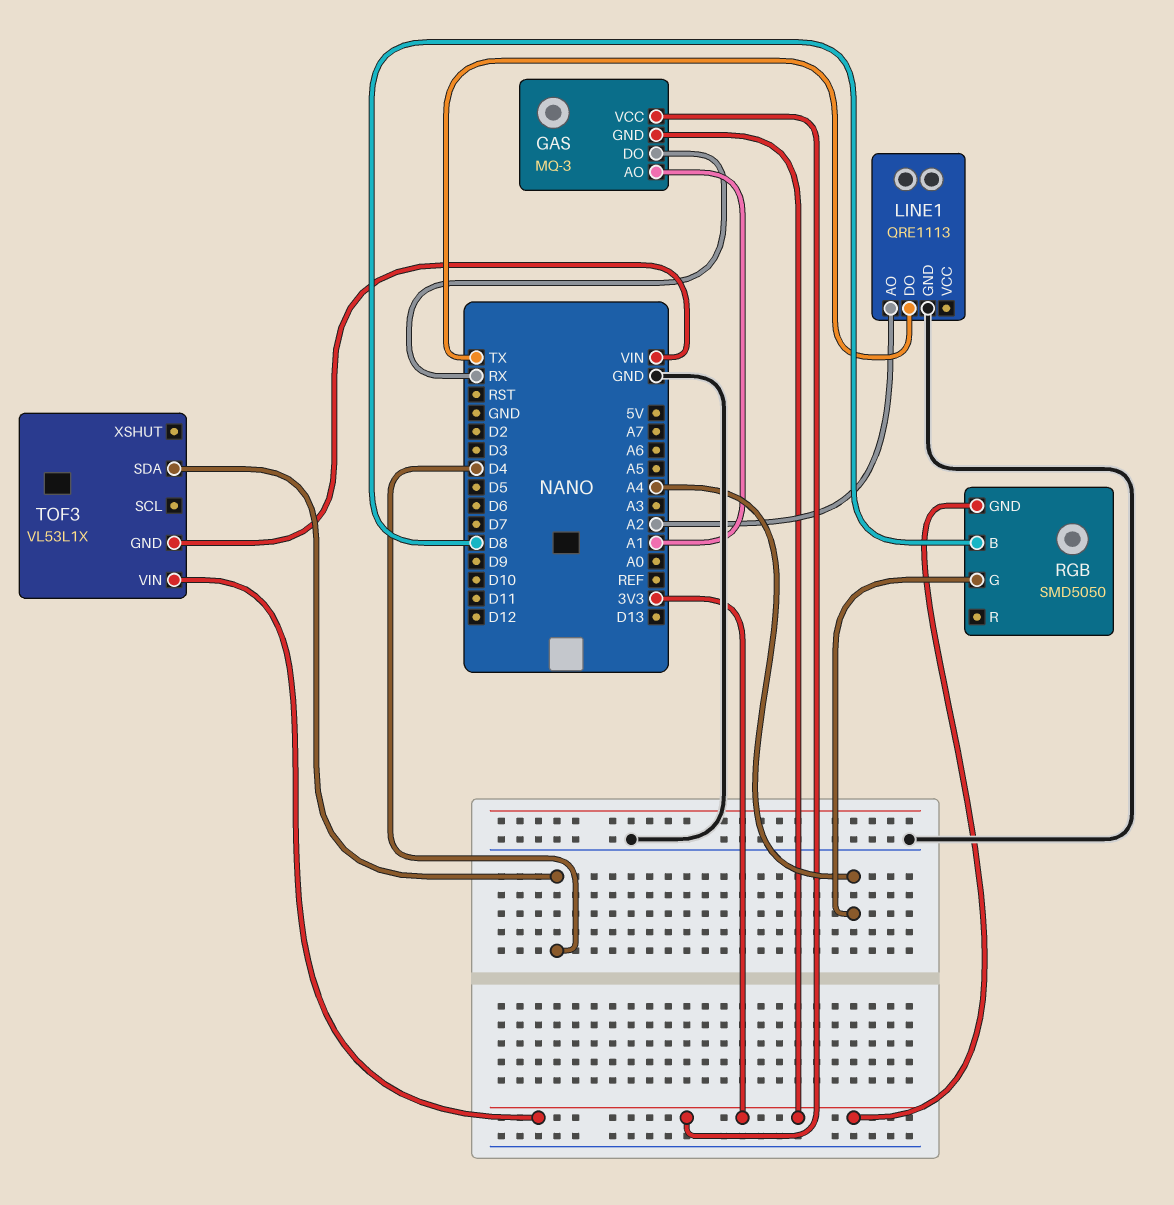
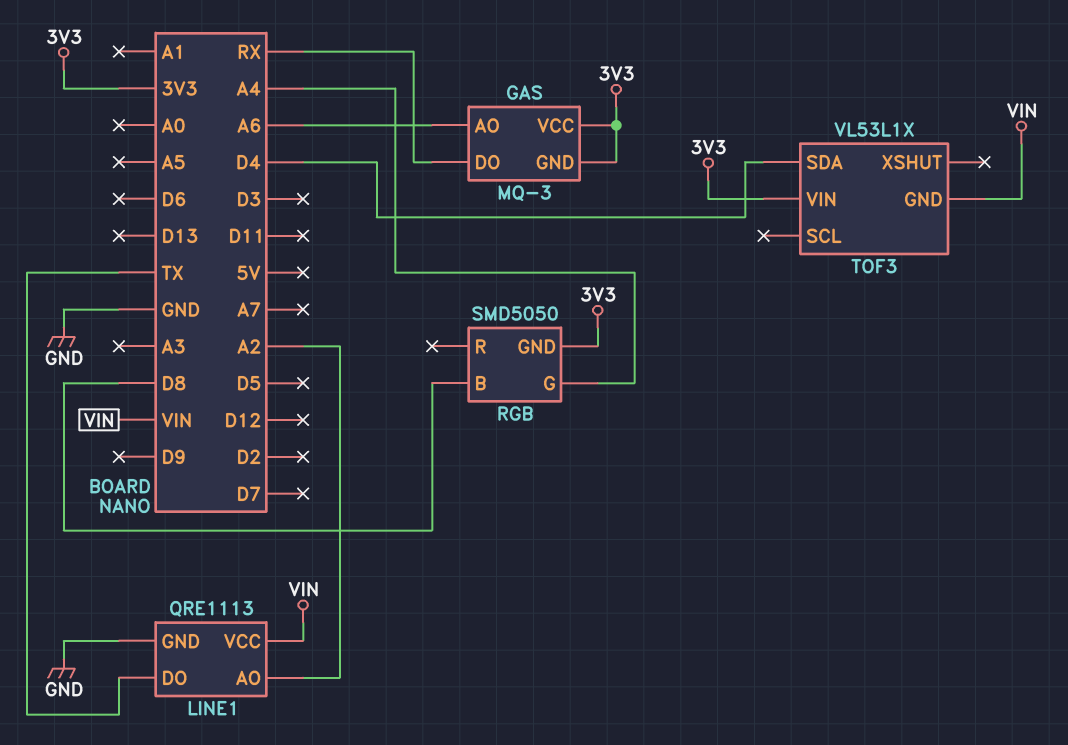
GAS pin AO: A1 -> A6
LINE1 pin VCC: none -> VIN

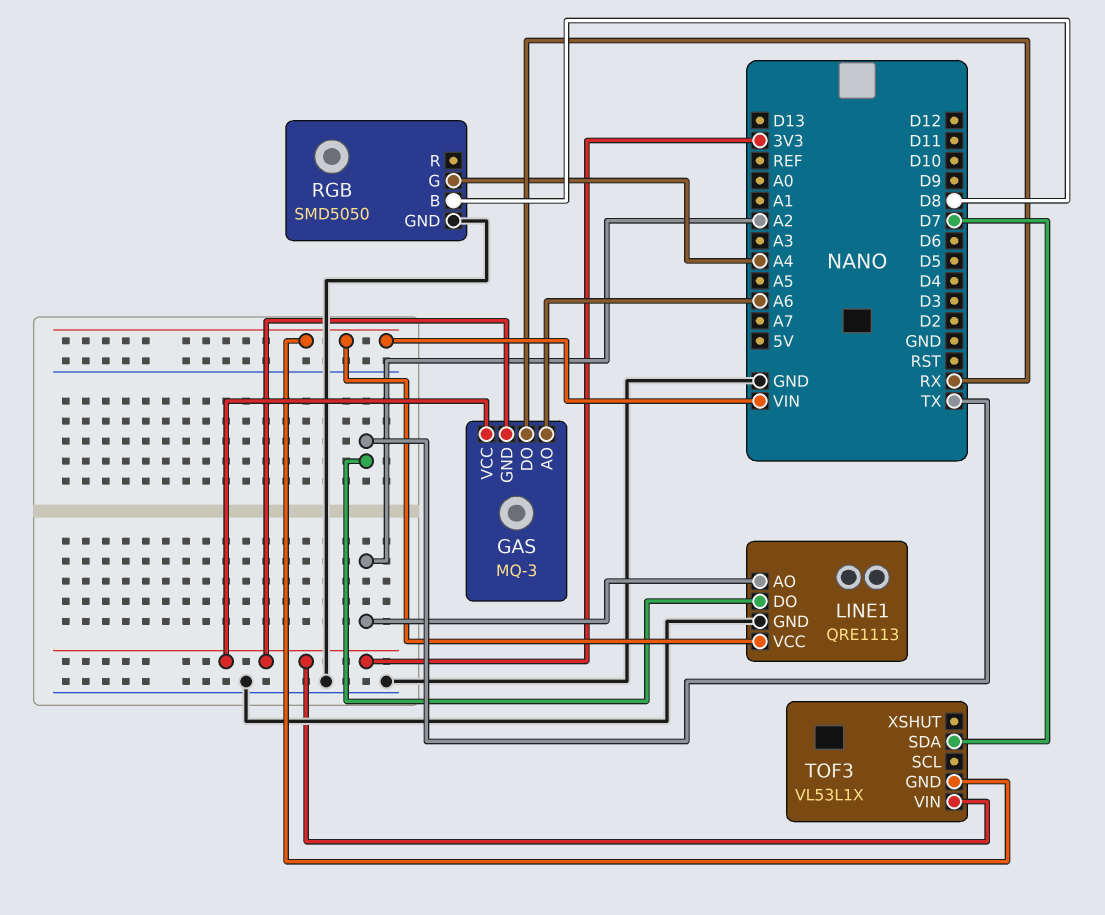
RGB pin GND: 3V3 -> GND
TOF3 pin SDA: D4 -> D7

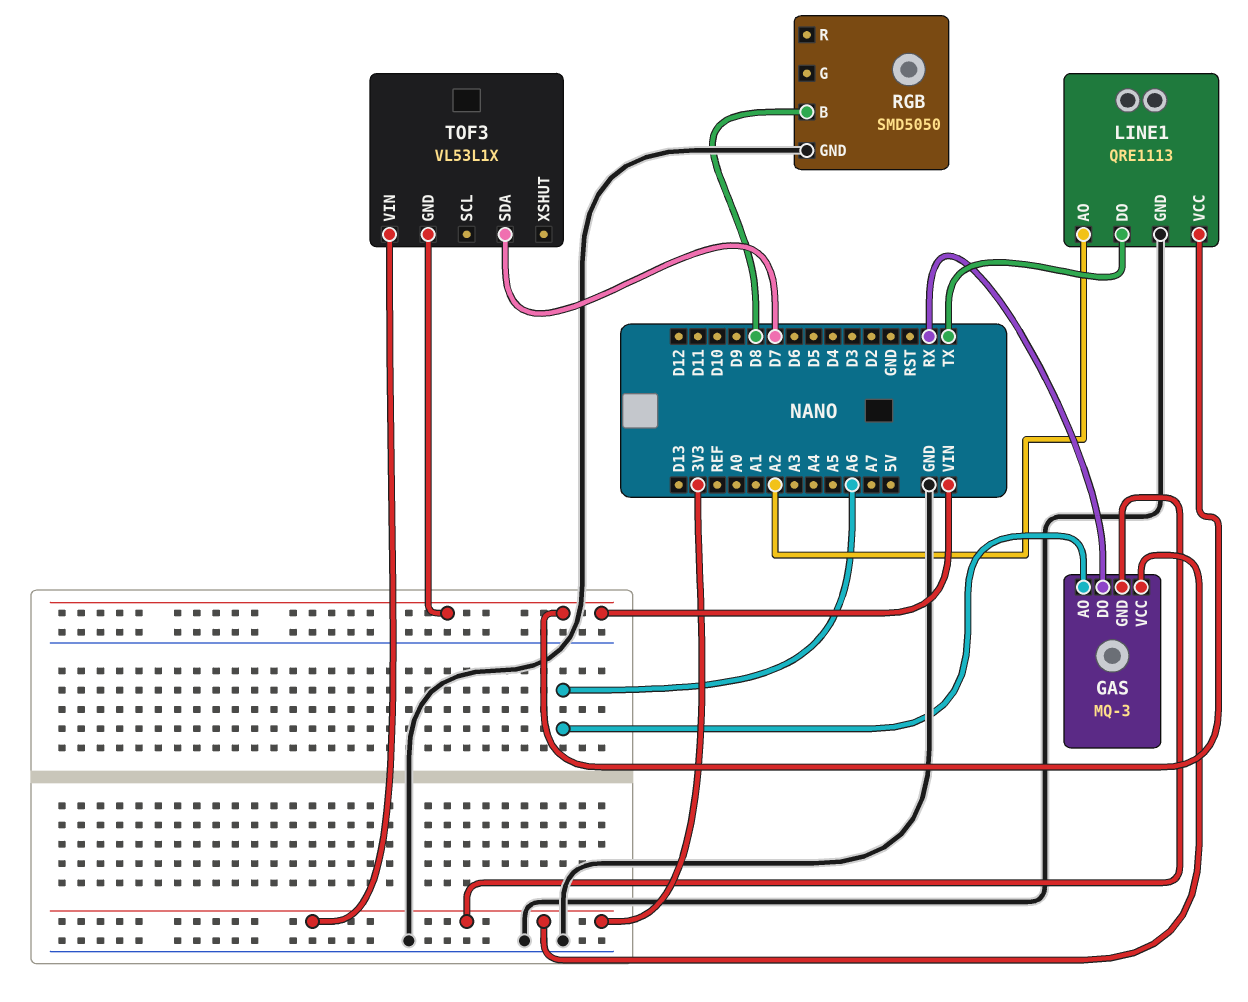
RGB pin G: A4 -> none

